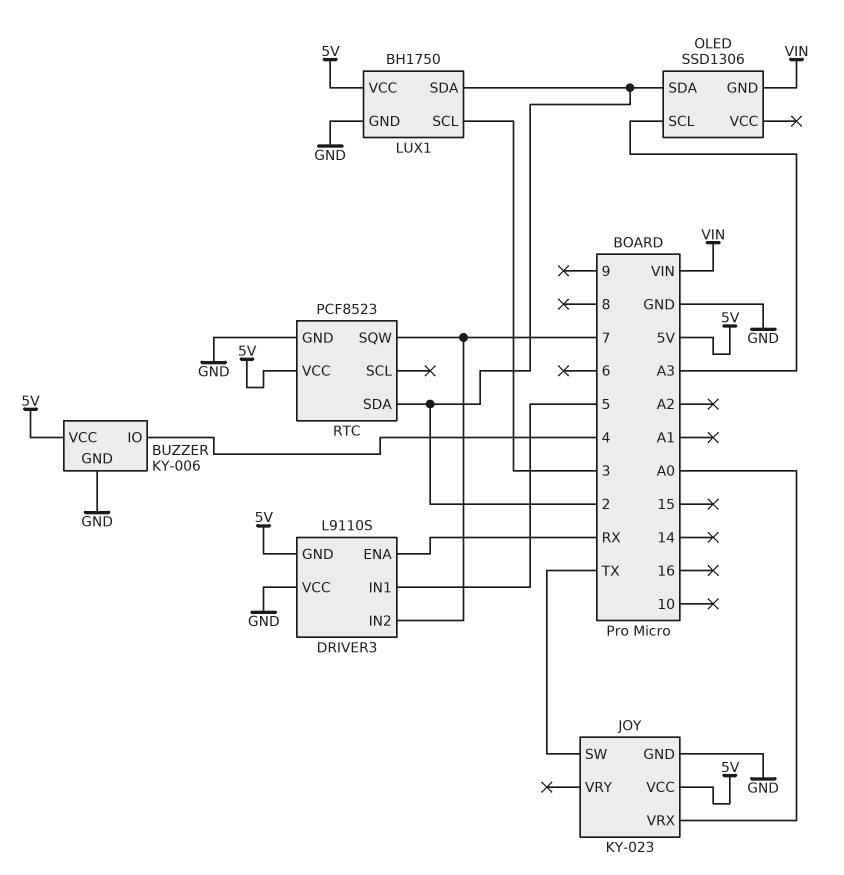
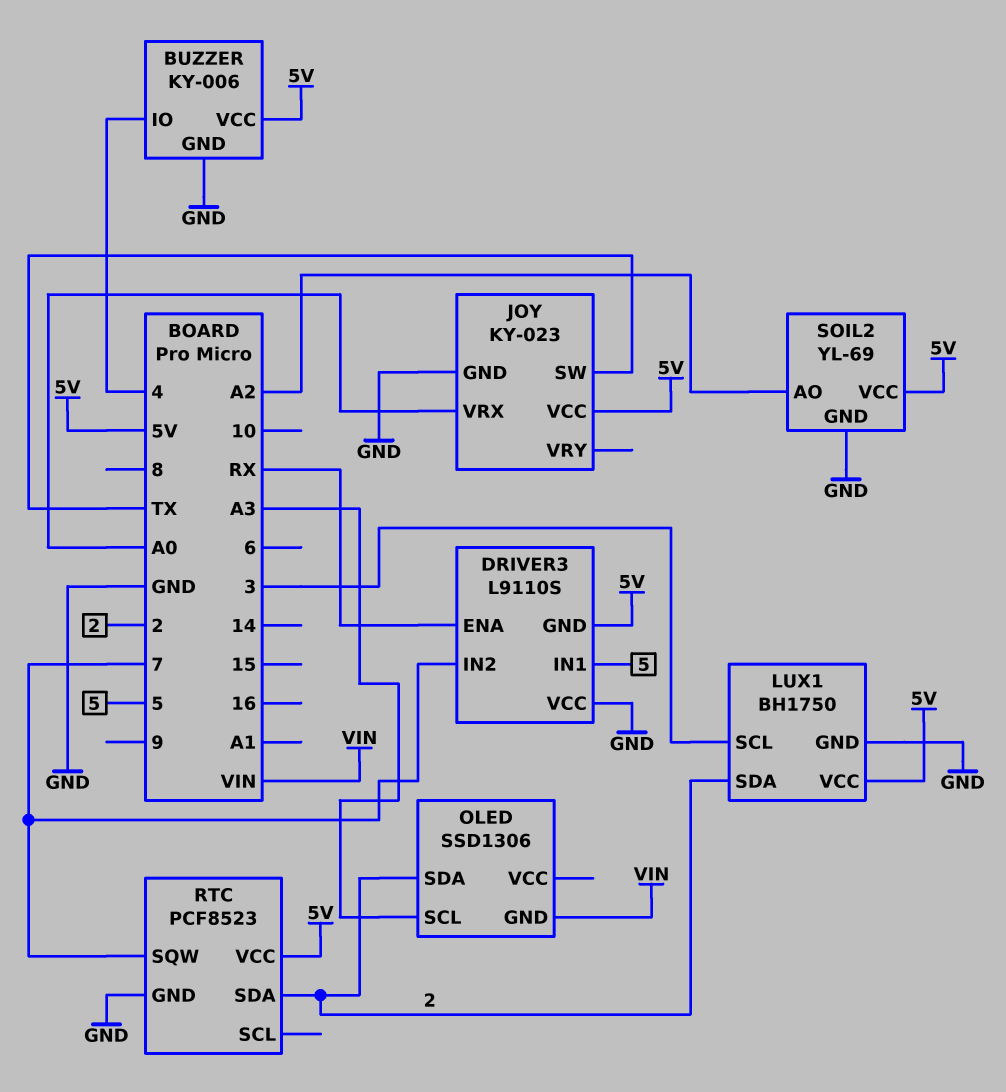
SOIL2: none -> YL-69
SOIL2 pin AO: none -> A2
SOIL2 pin GND: none -> GND
SOIL2 pin VCC: none -> 5V

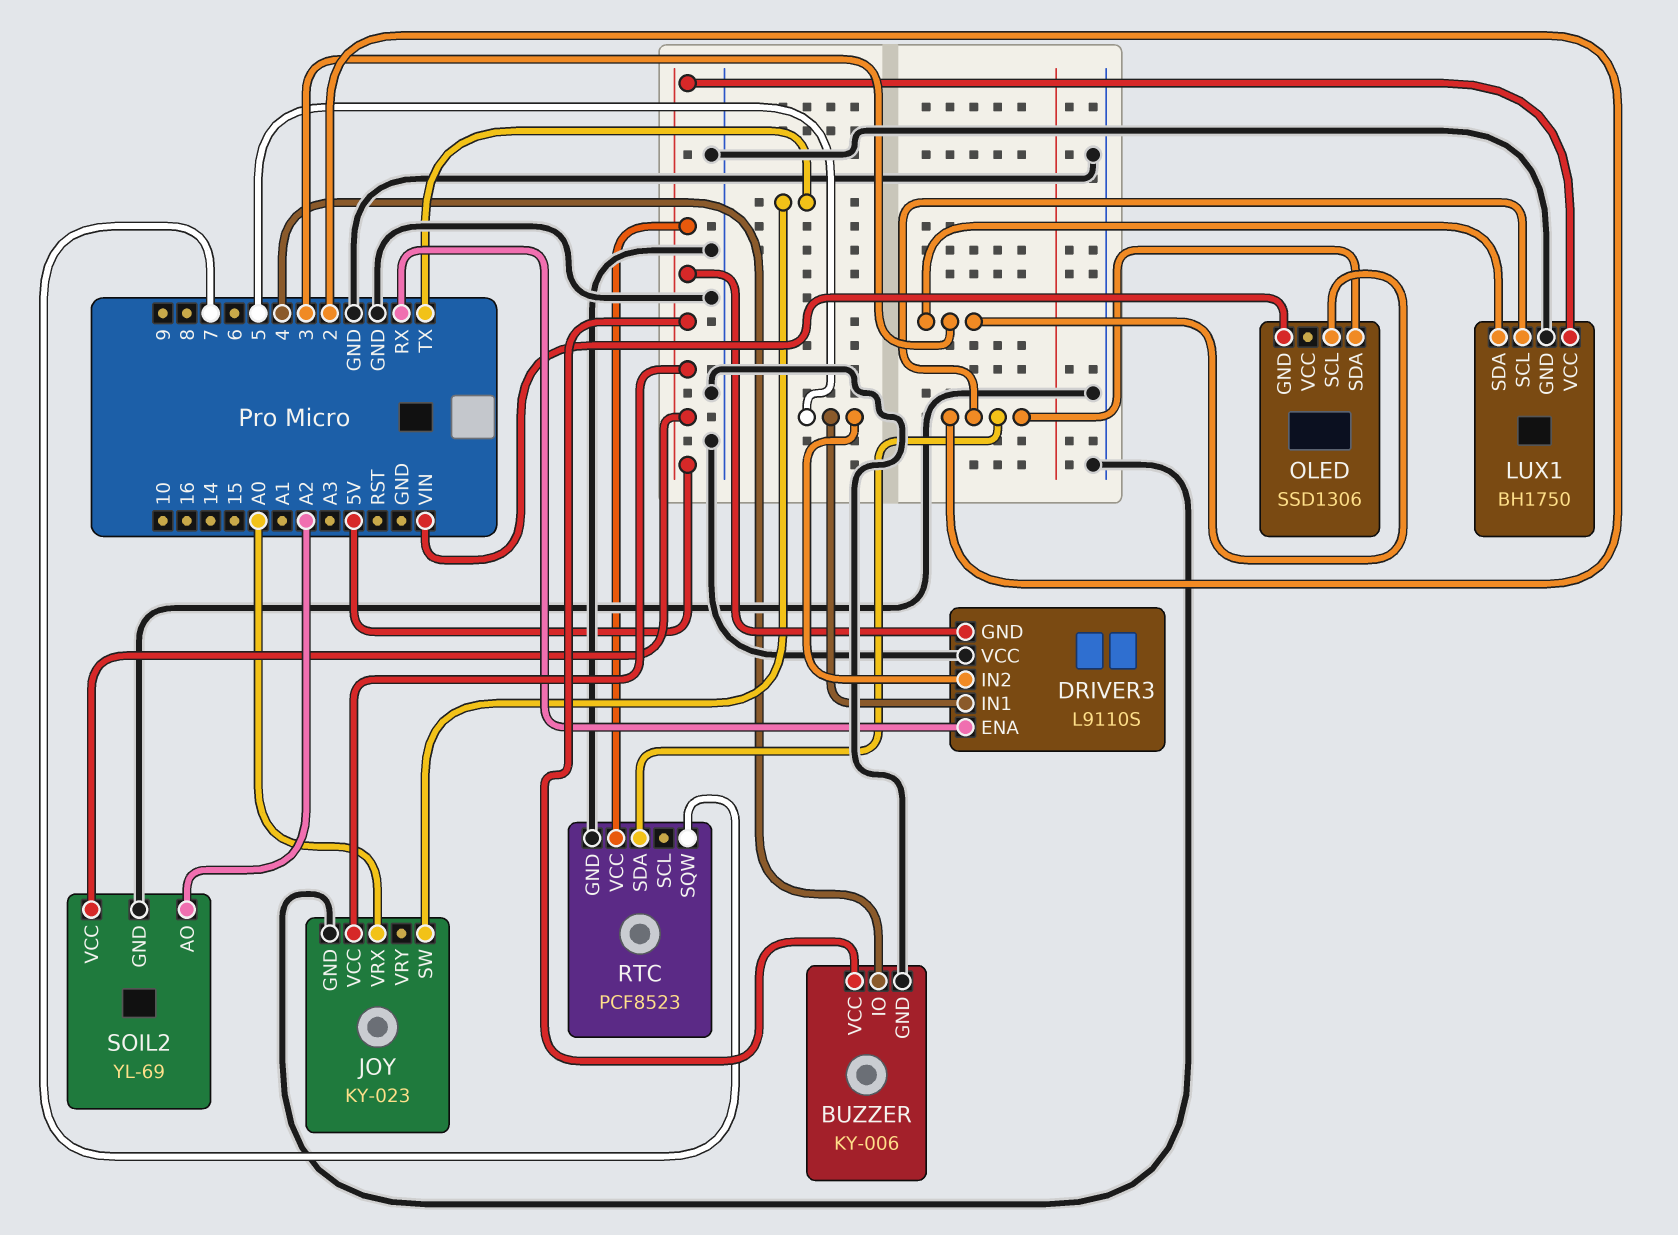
DRIVER3 pin IN2: 7 -> 5
LUX1 pin SCL: 3 -> 2
LUX1 pin SDA: 2 -> 3
OLED pin SCL: A3 -> 3

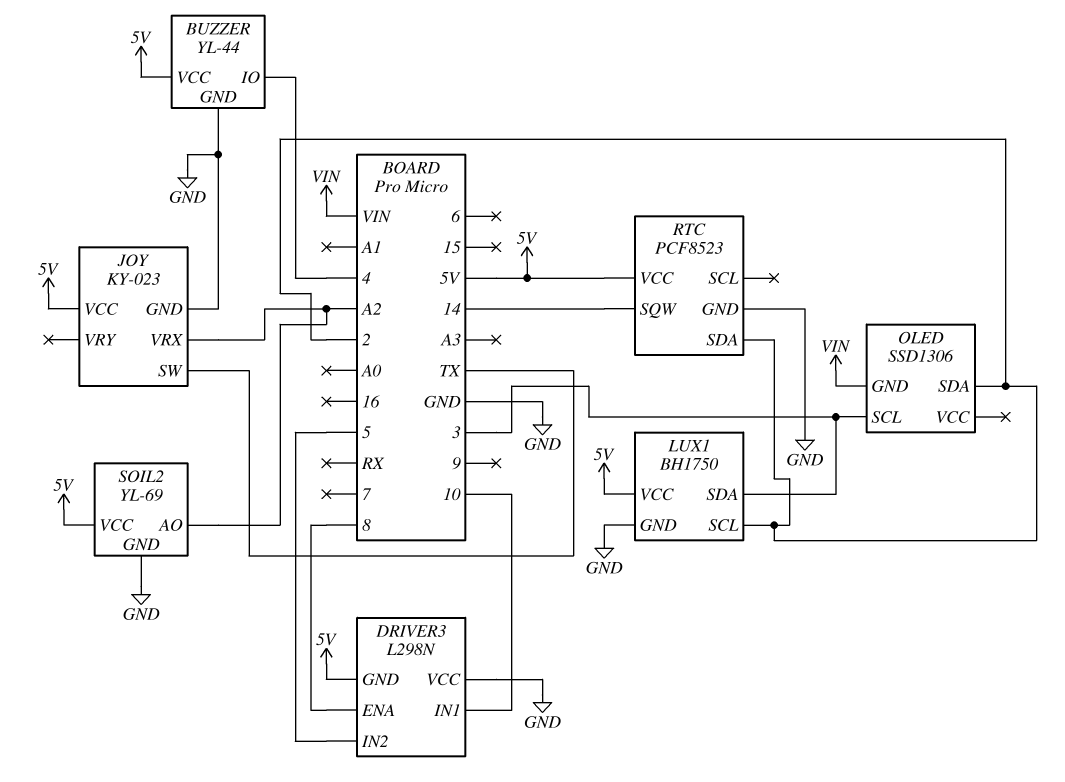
BUZZER: KY-006 -> YL-44
DRIVER3: L9110S -> L298N
DRIVER3 pin ENA: RX -> 8
DRIVER3 pin IN1: 5 -> 10
JOY pin VRX: A0 -> A2
RTC pin SQW: 7 -> 14

